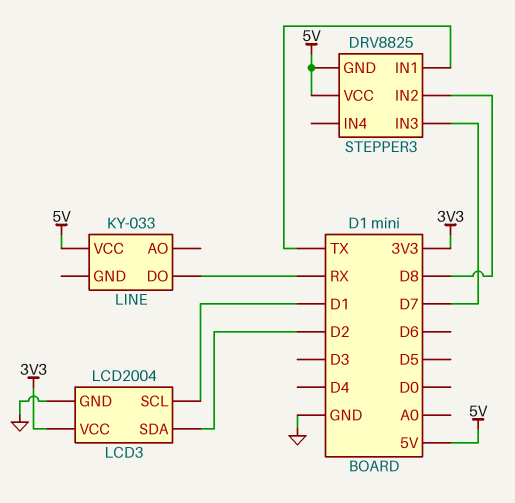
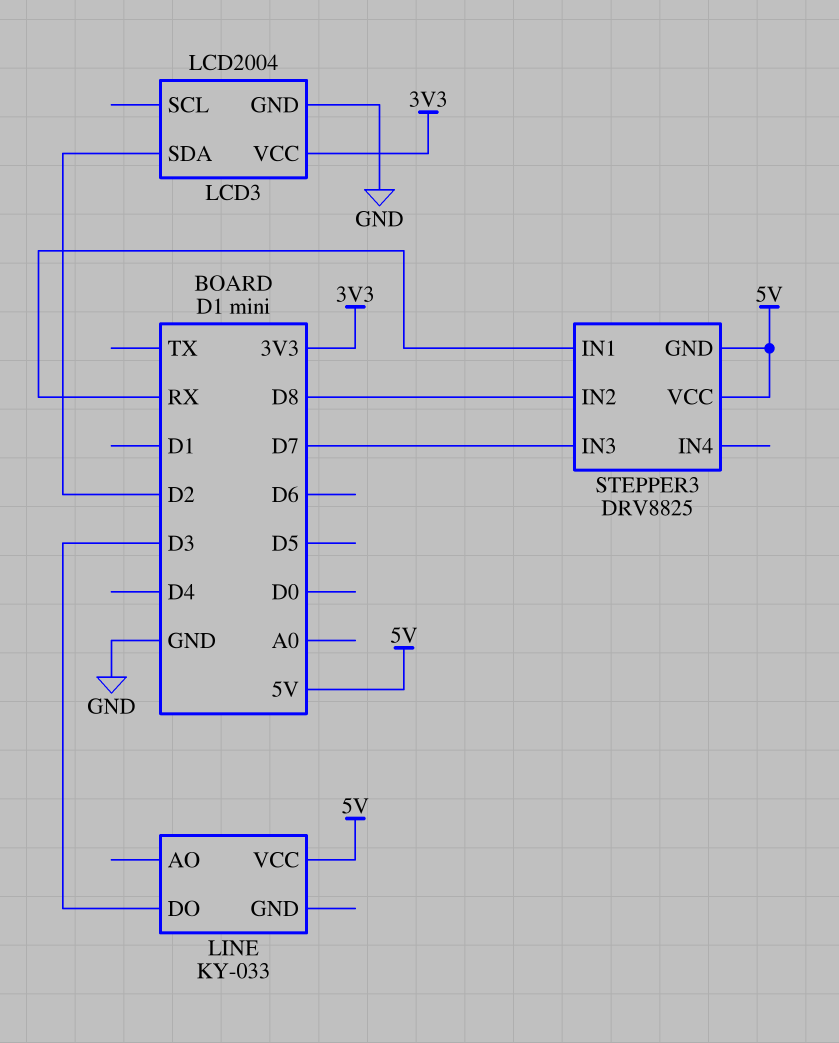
LCD3 pin SCL: D1 -> none
LINE pin DO: RX -> D3
STEPPER3 pin IN1: TX -> RX

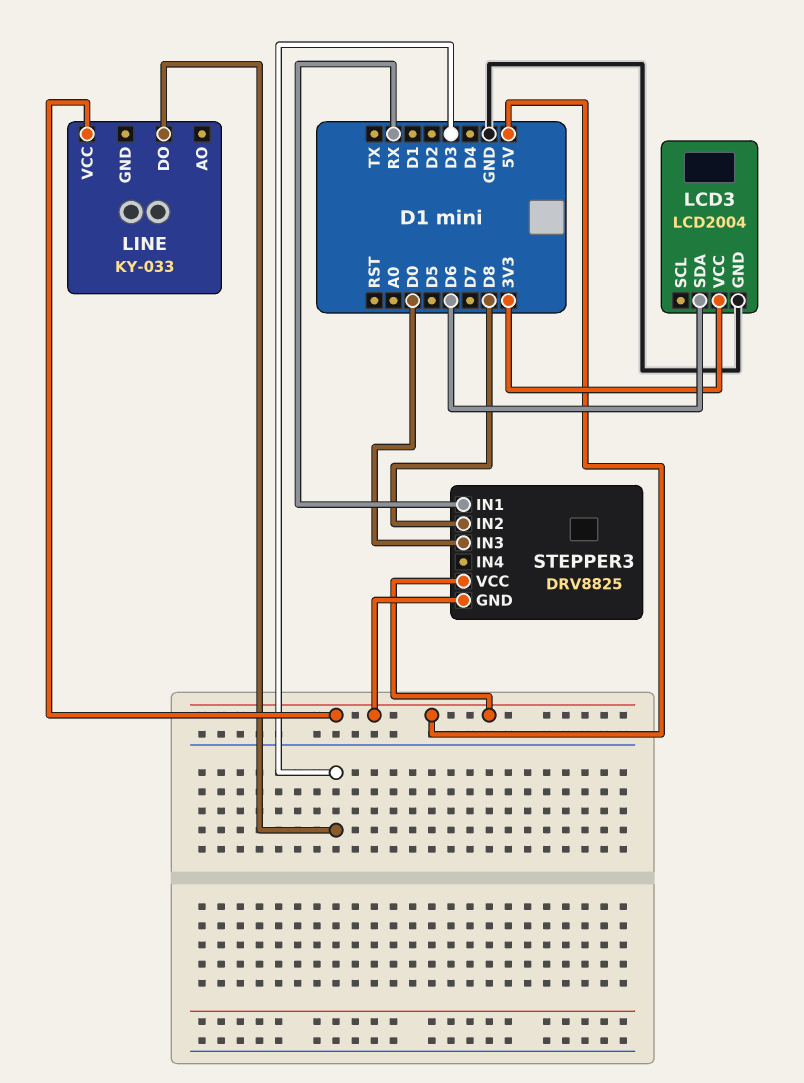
LCD3 pin SDA: D2 -> D6
STEPPER3 pin IN3: D7 -> D0

